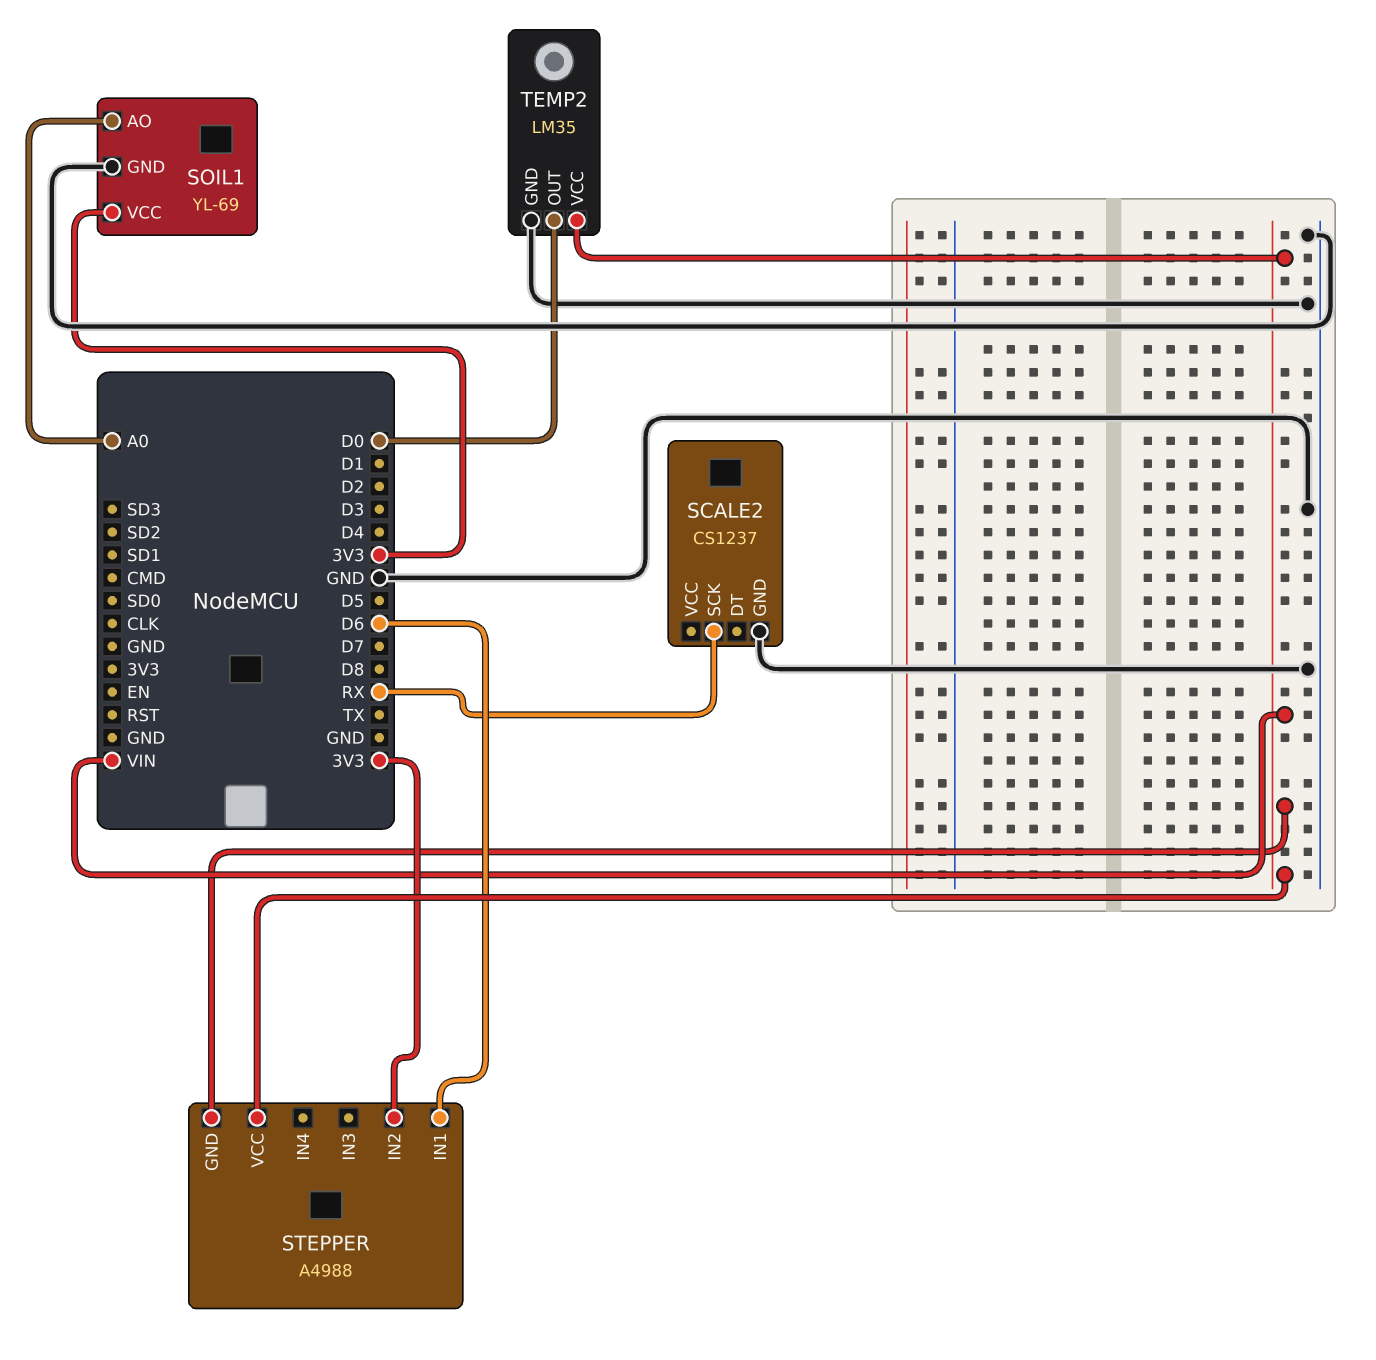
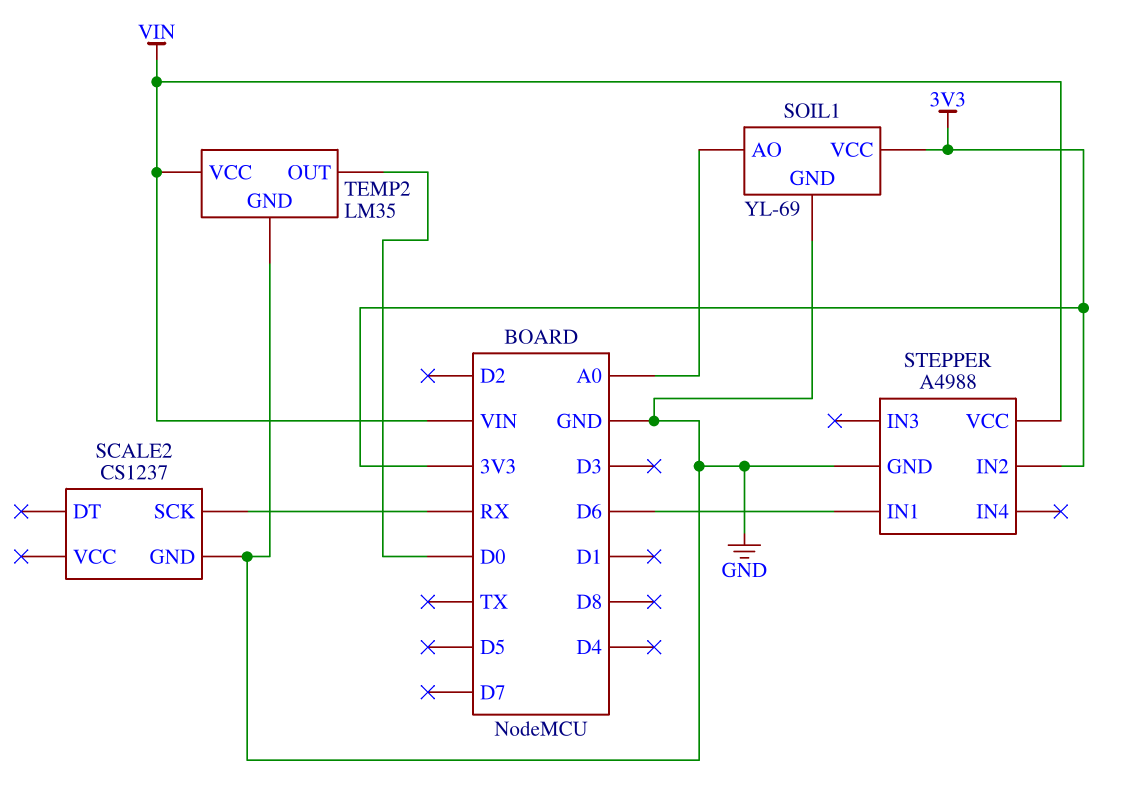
STEPPER pin GND: VIN -> GND

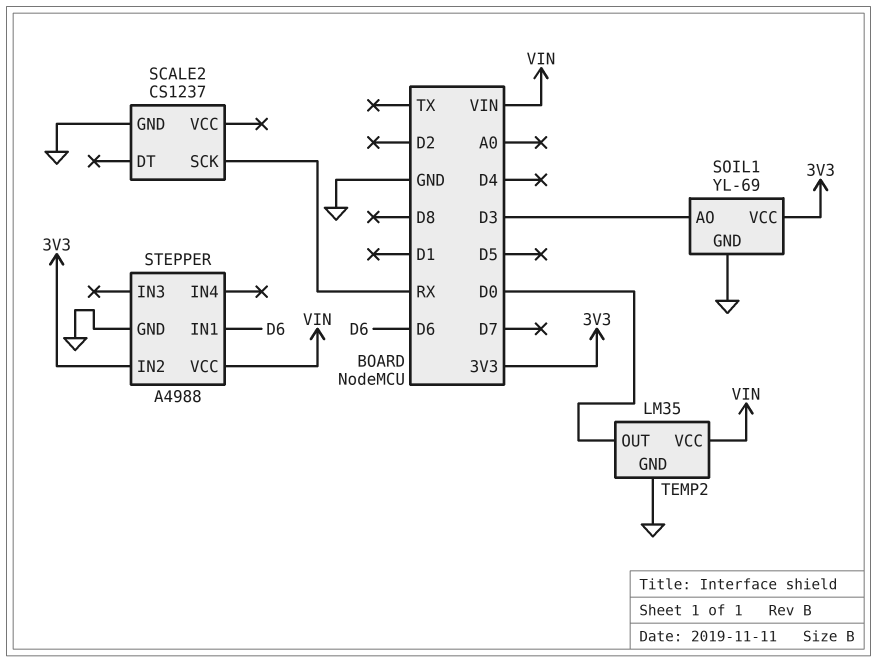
SOIL1 pin AO: A0 -> D3

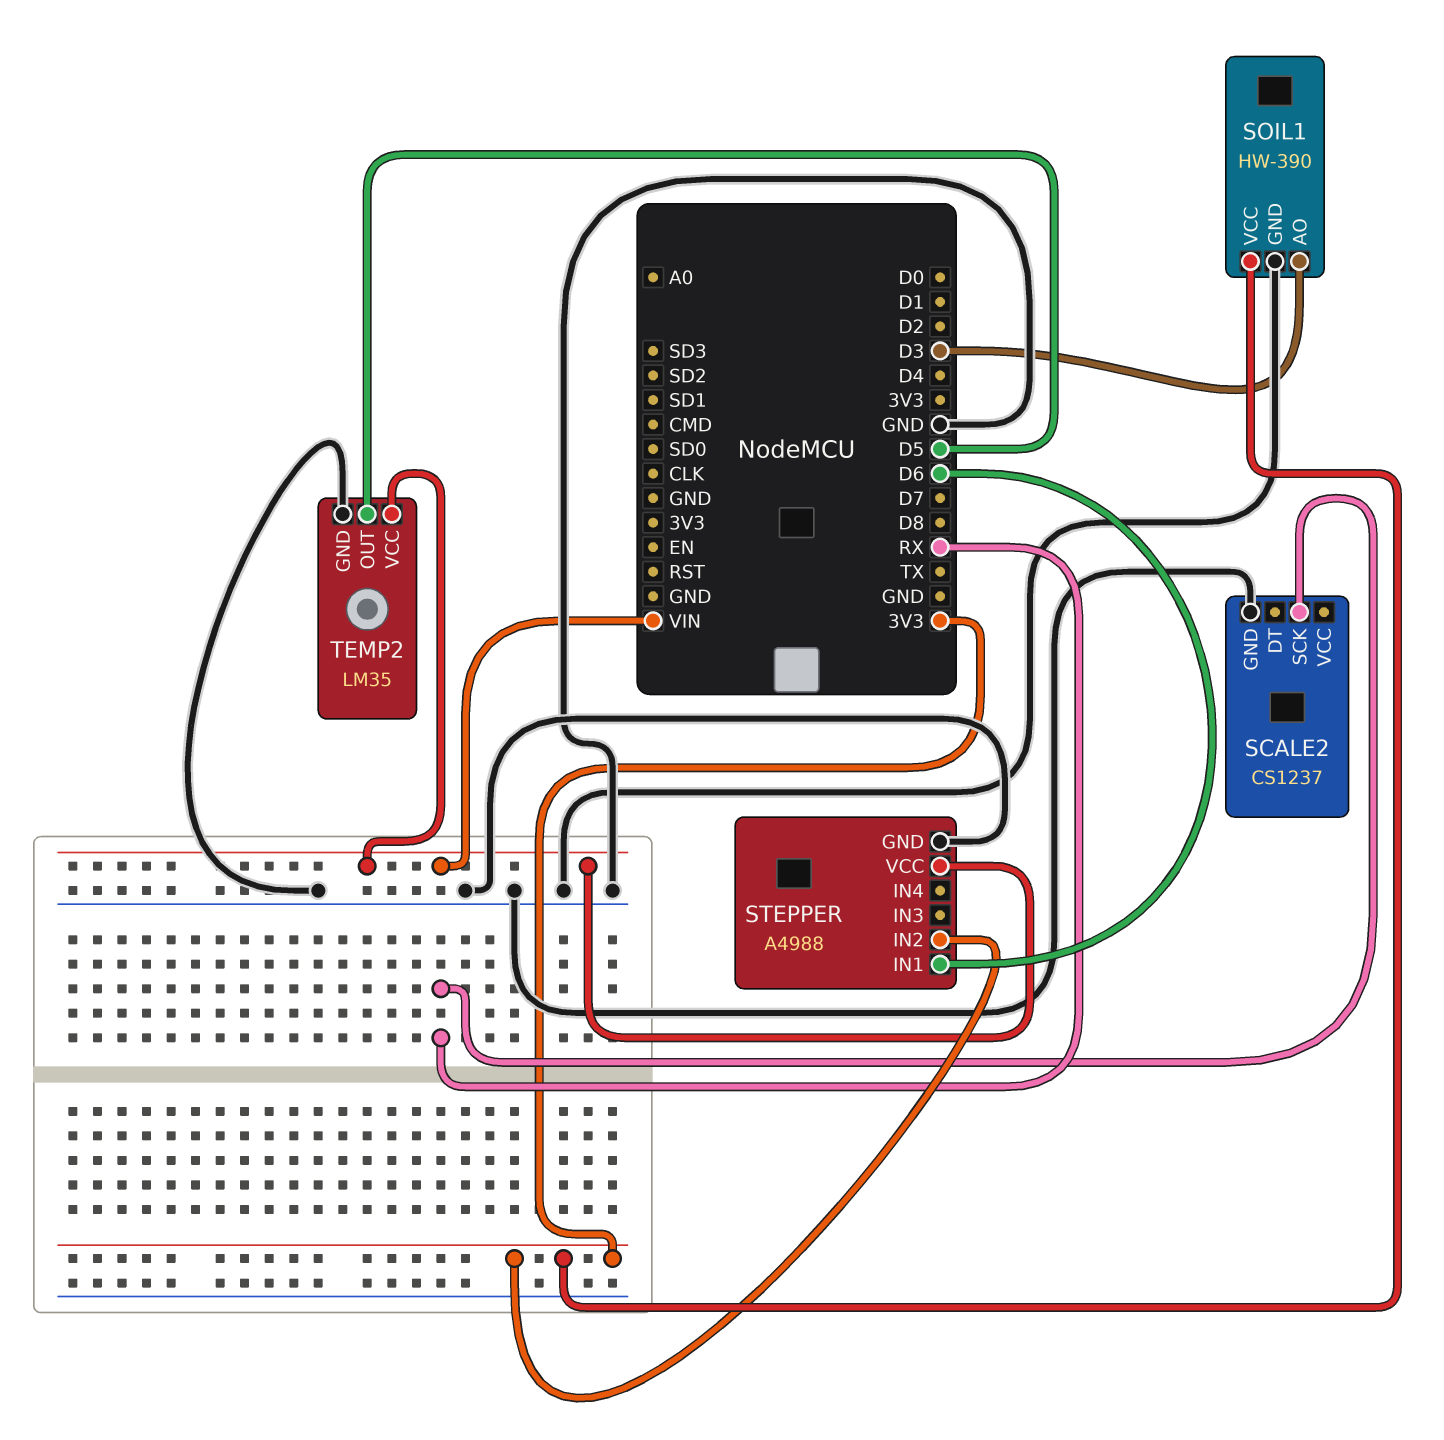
SOIL1: YL-69 -> HW-390
TEMP2 pin OUT: D0 -> D5

